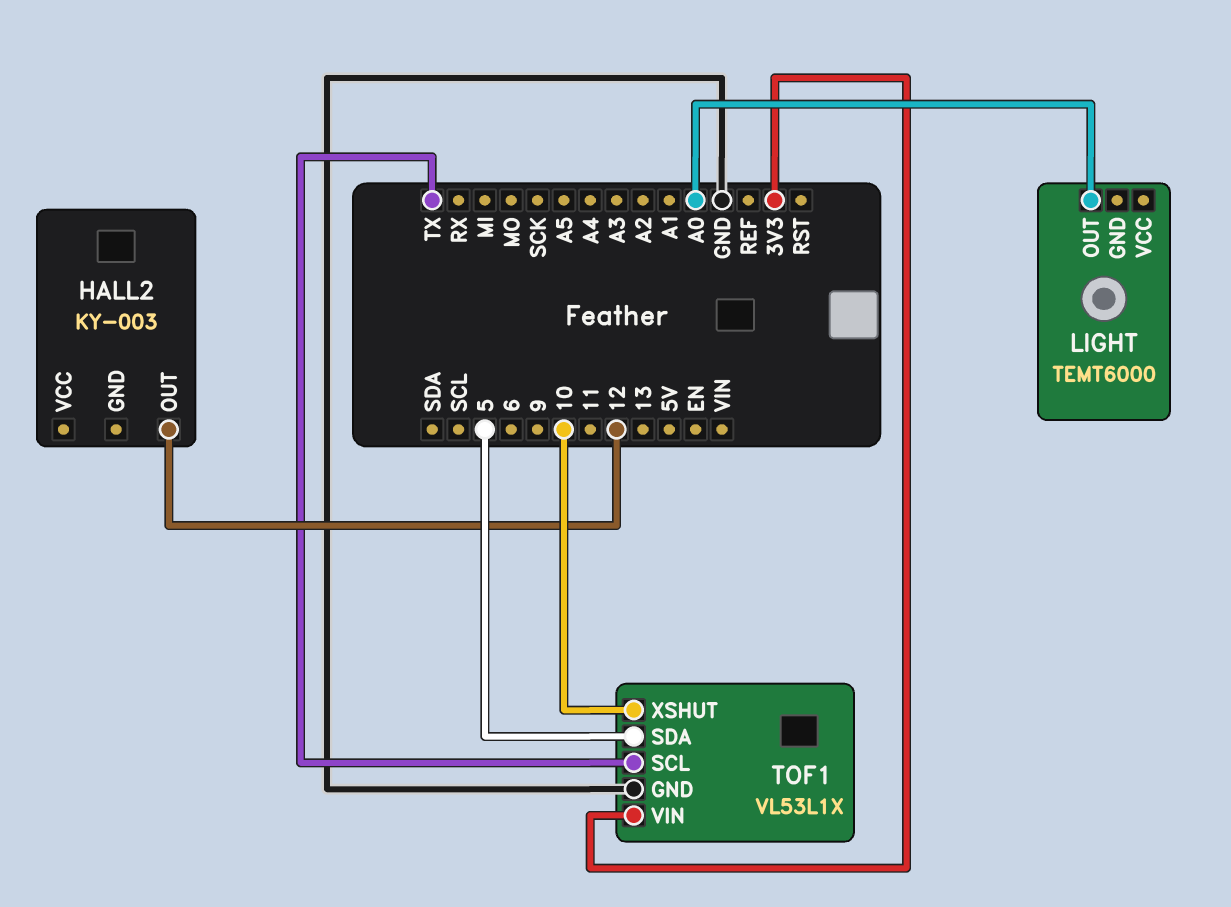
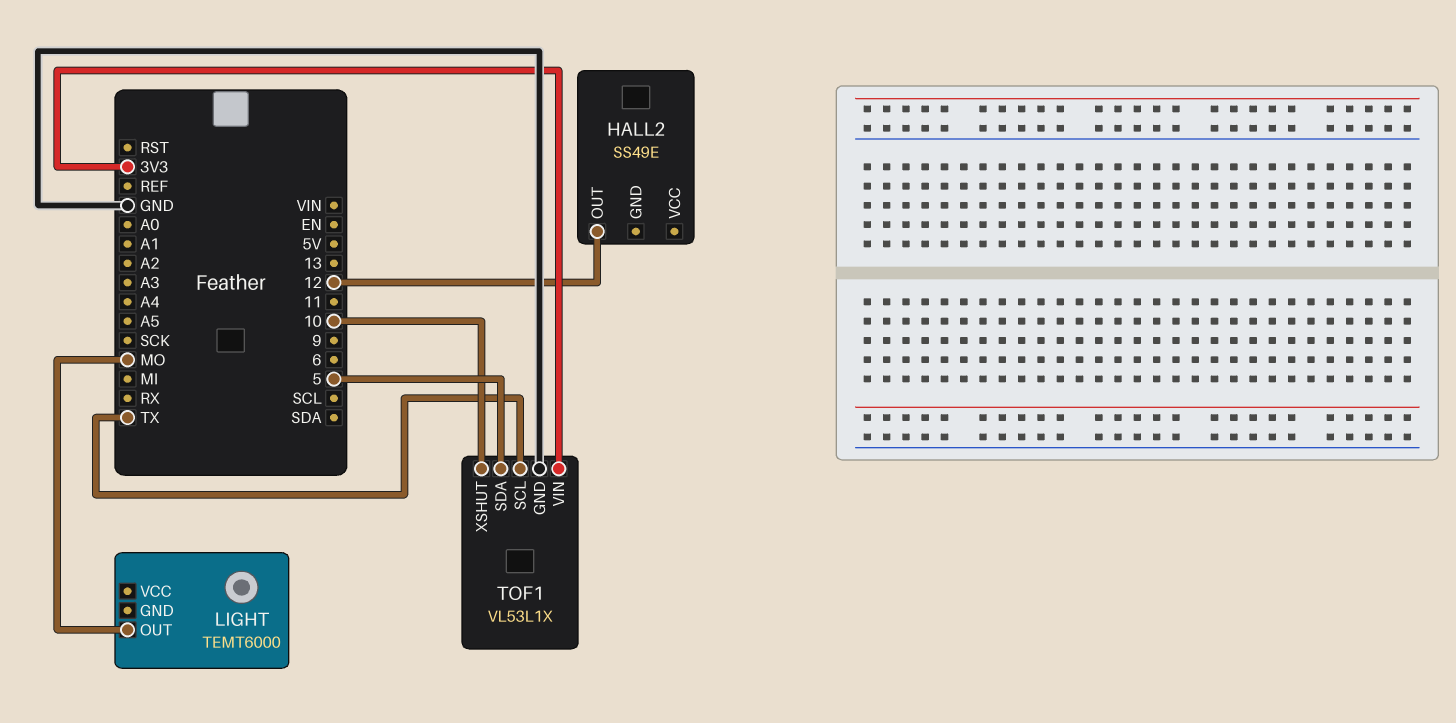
HALL2: KY-003 -> SS49E
LIGHT pin OUT: A0 -> MO

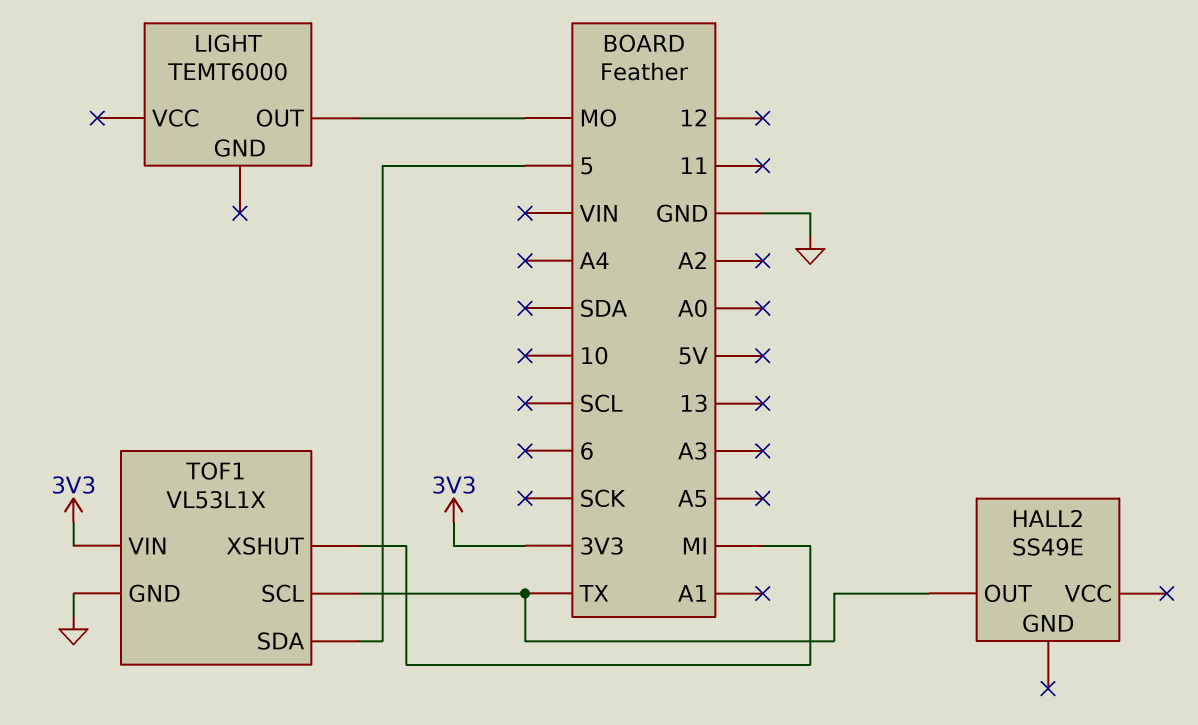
HALL2 pin OUT: 12 -> TX
TOF1 pin XSHUT: 10 -> MI

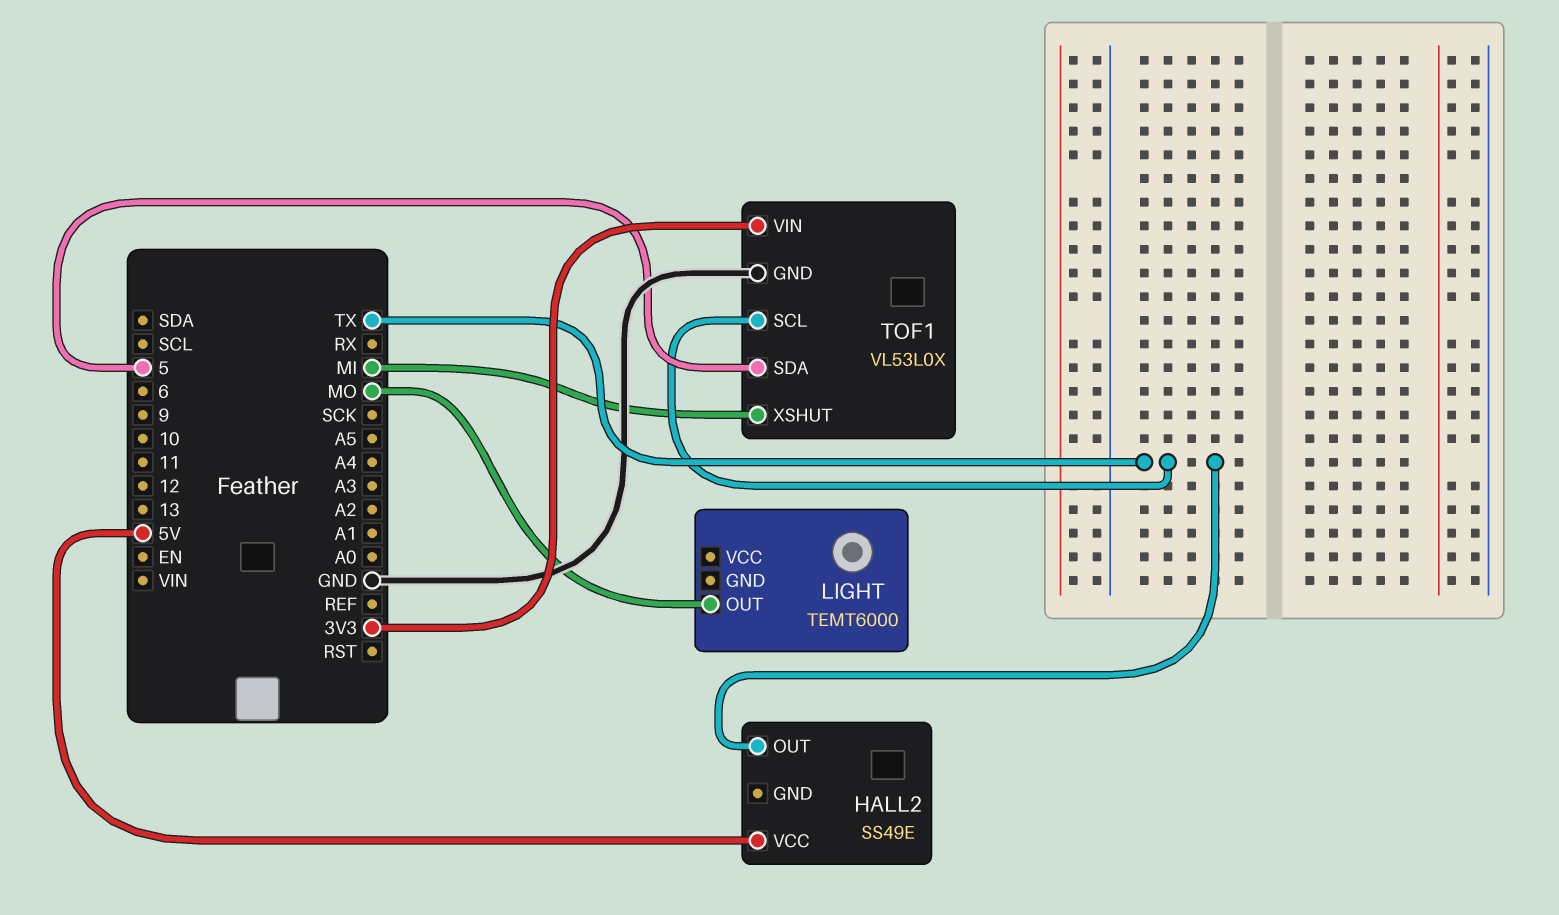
HALL2 pin VCC: none -> 5V
TOF1: VL53L1X -> VL53L0X

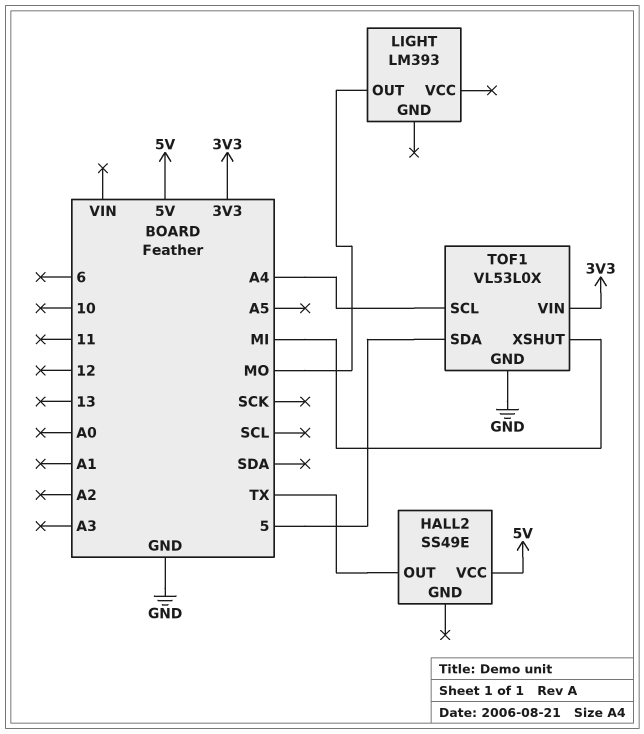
LIGHT: TEMT6000 -> LM393
TOF1 pin SCL: TX -> A4

